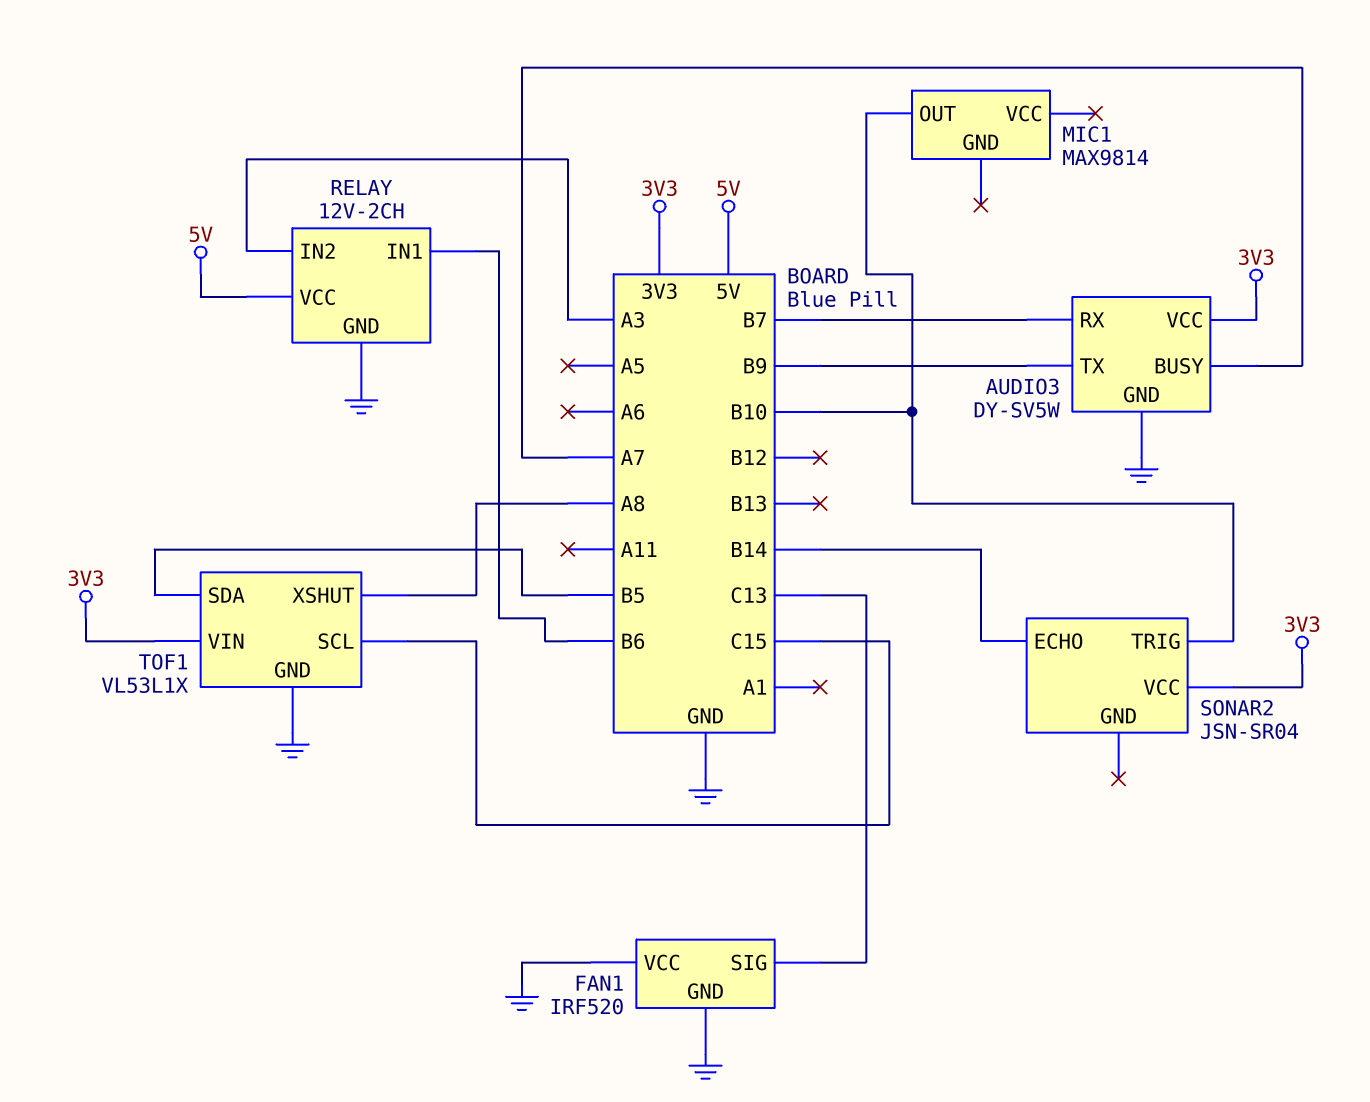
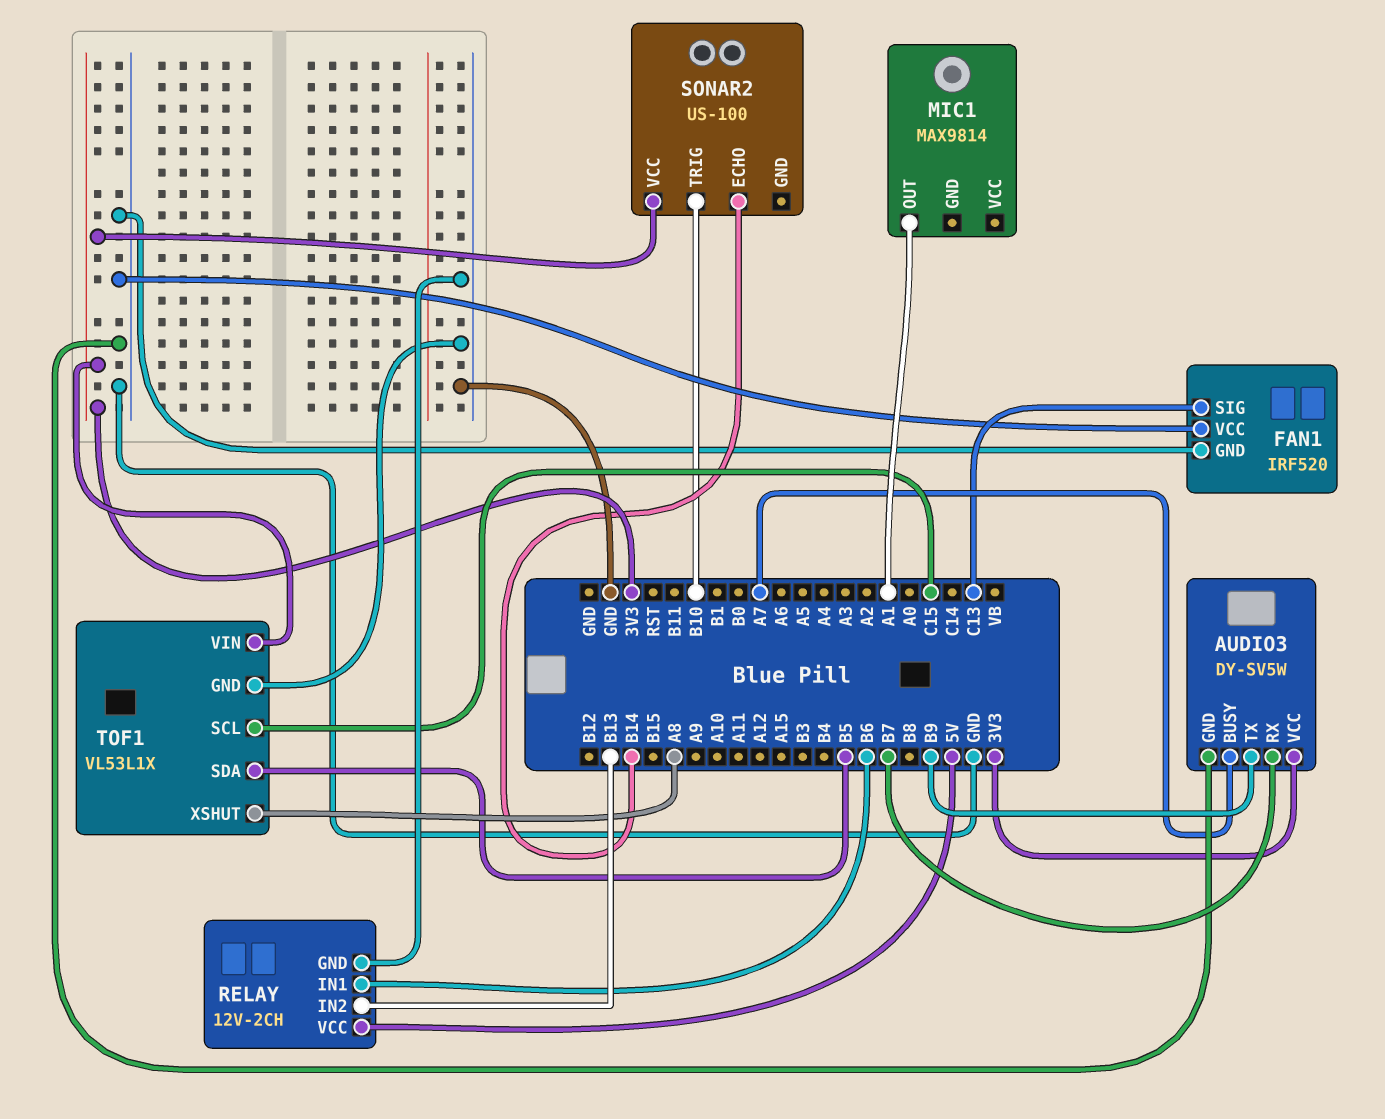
MIC1 pin OUT: B10 -> A1
RELAY pin IN2: A3 -> B13
SONAR2: JSN-SR04 -> US-100

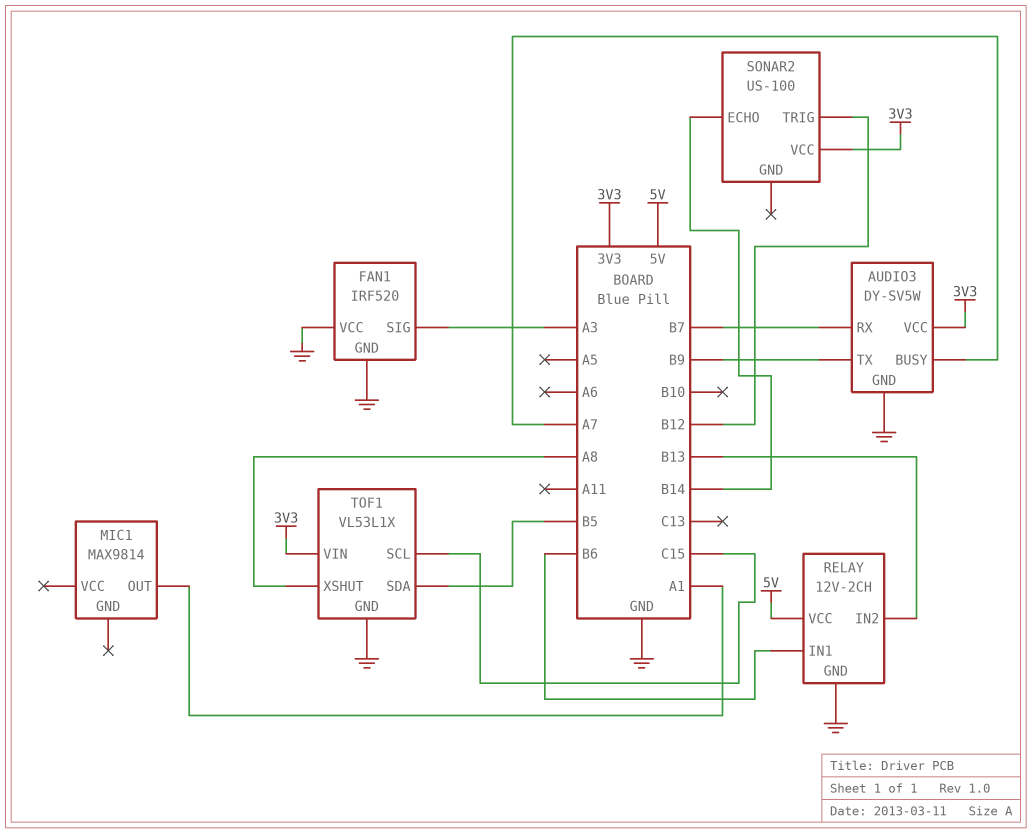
FAN1 pin SIG: C13 -> A3
SONAR2 pin TRIG: B10 -> B12

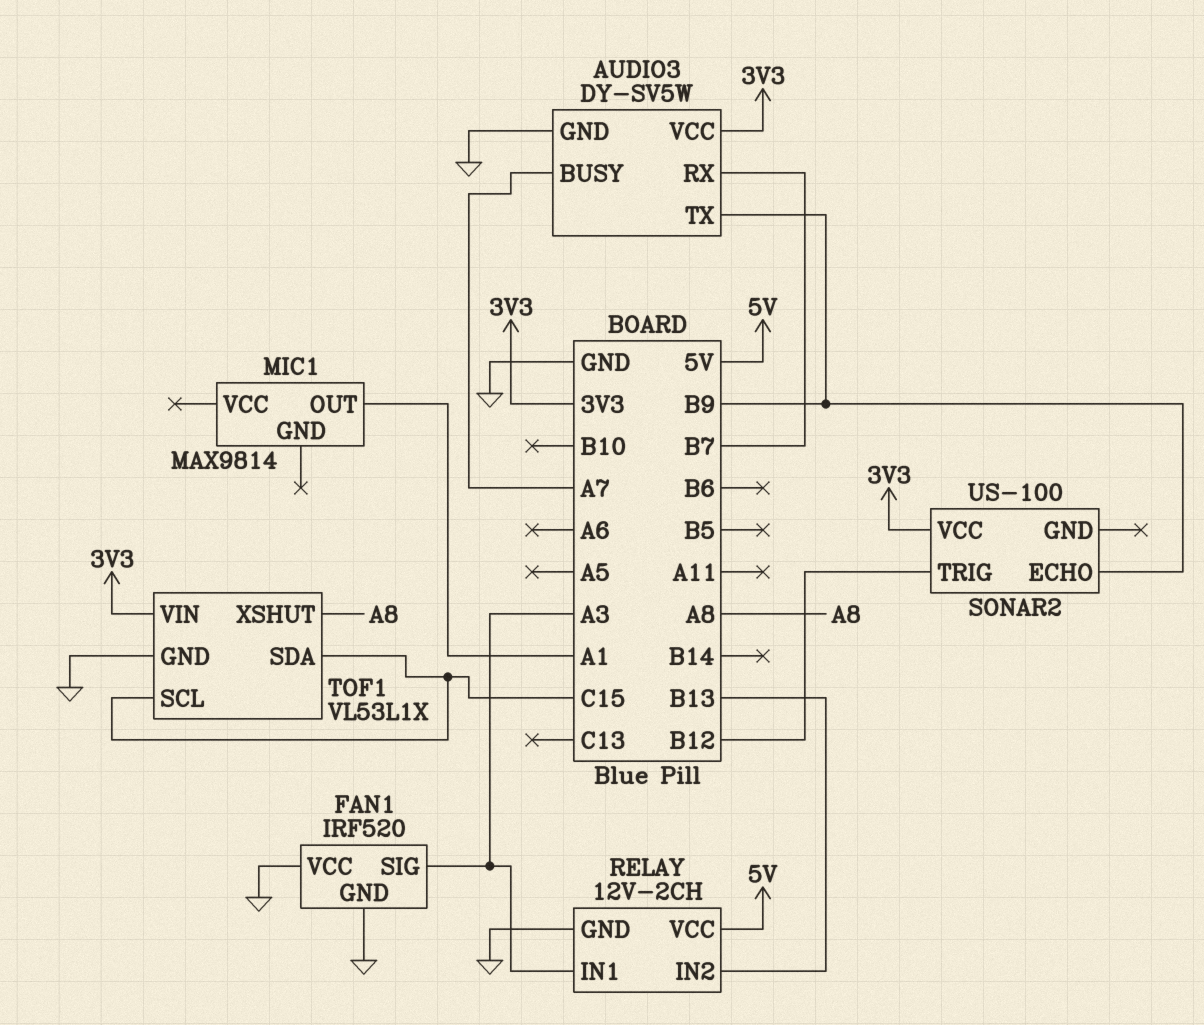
RELAY pin IN1: B6 -> A3
SONAR2 pin ECHO: B14 -> B9
TOF1 pin SDA: B5 -> C15

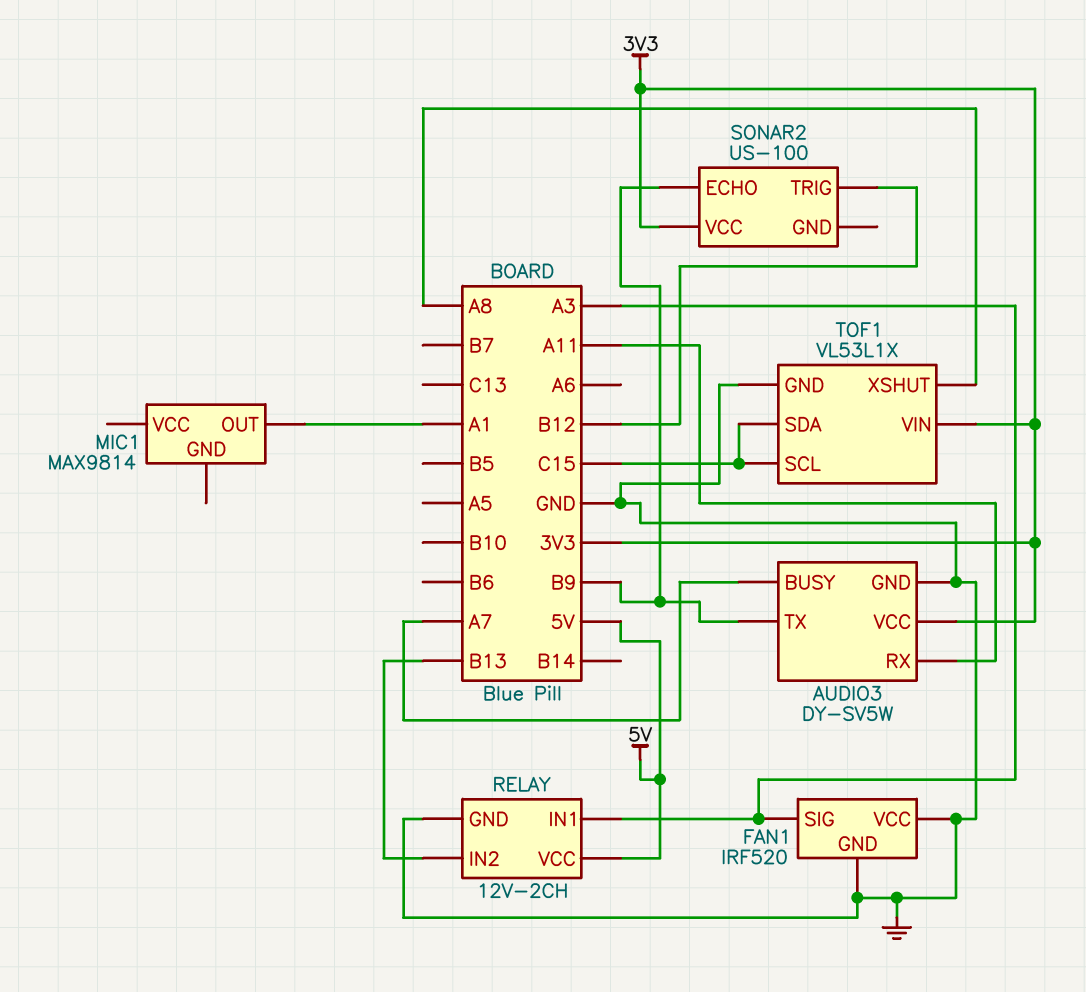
AUDIO3 pin RX: B7 -> A11

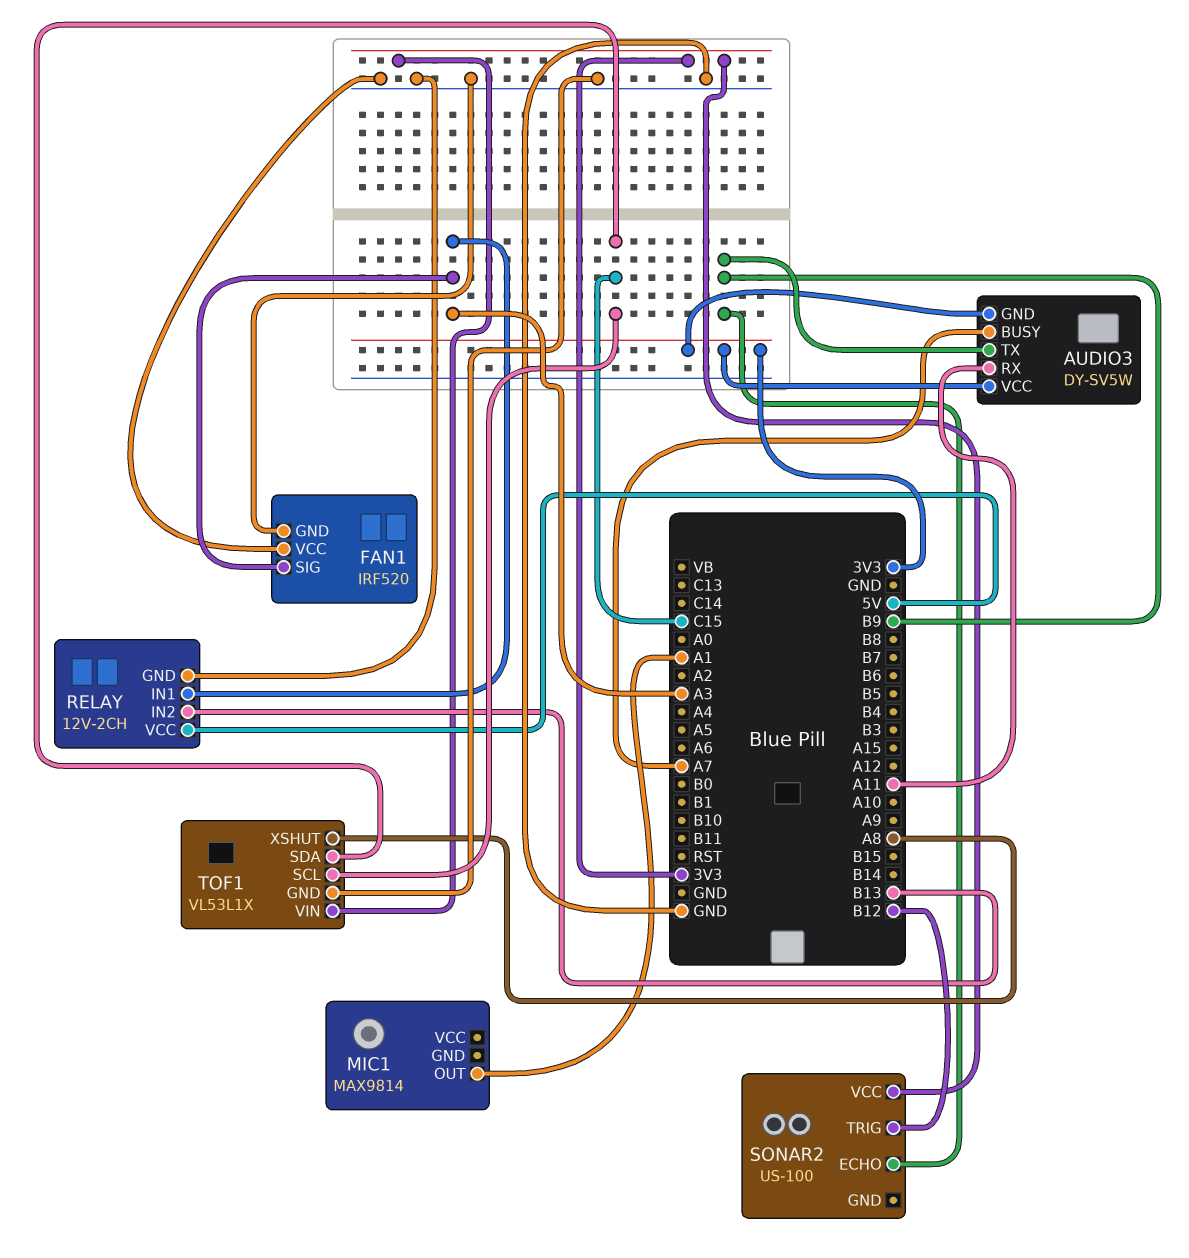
AUDIO3 pin GND: GND -> 3V3

